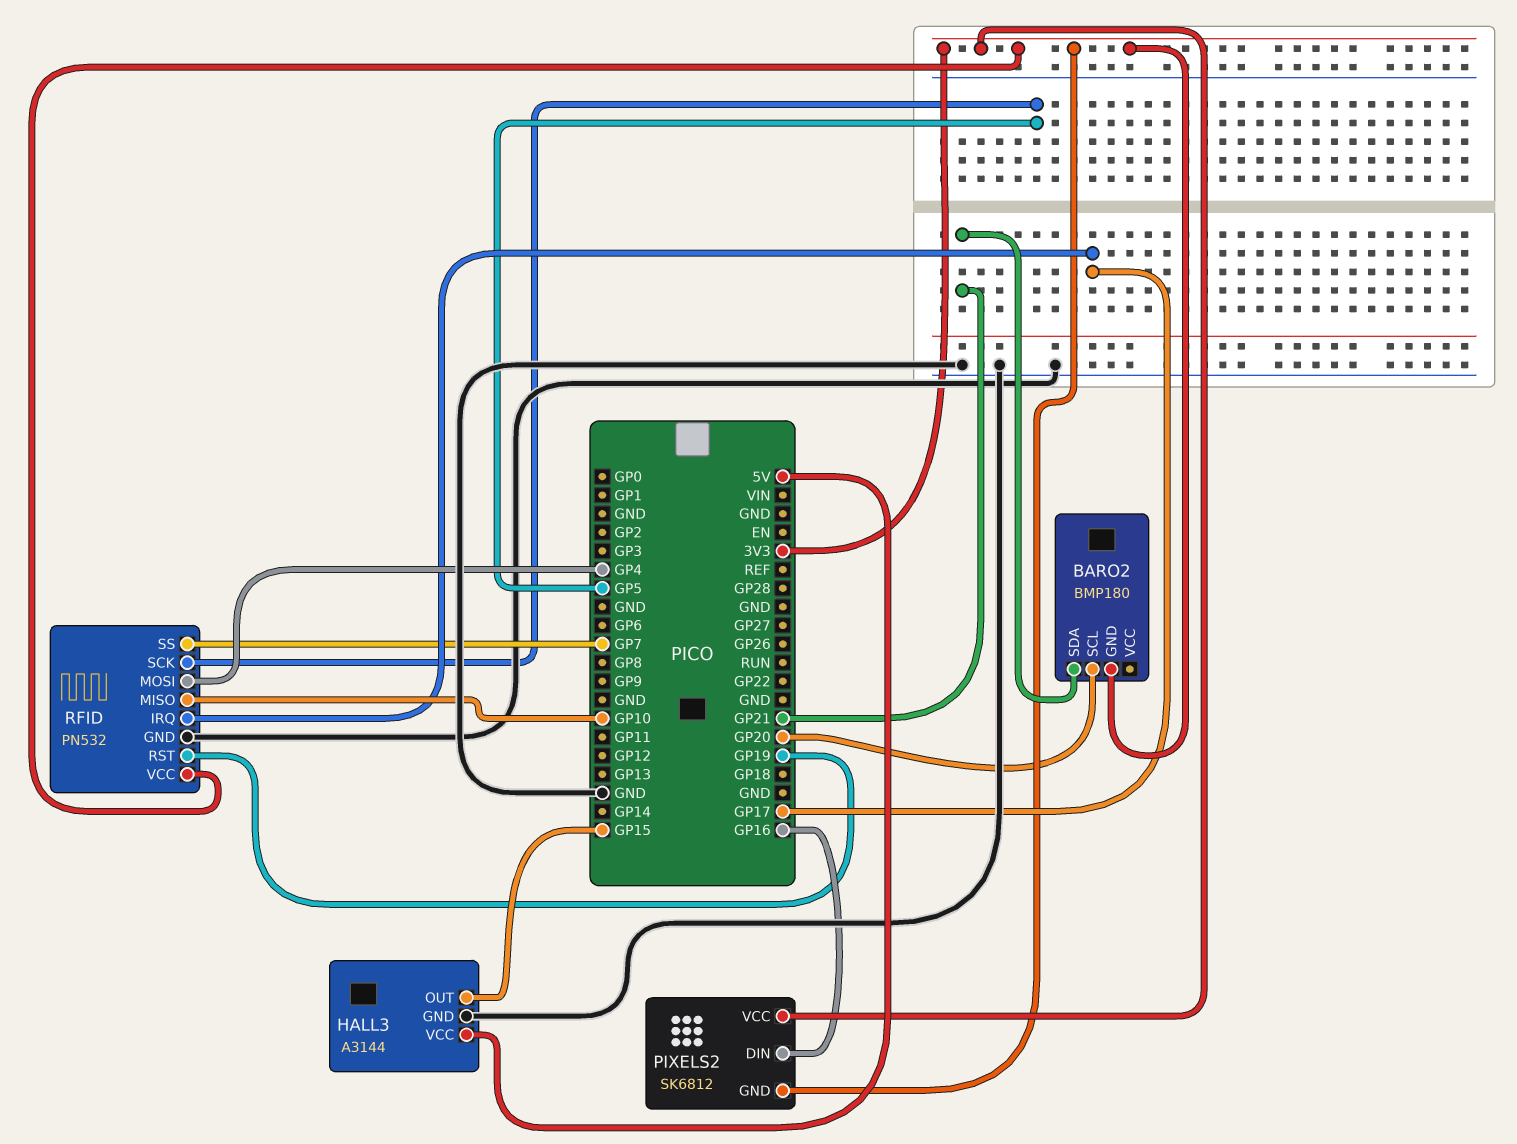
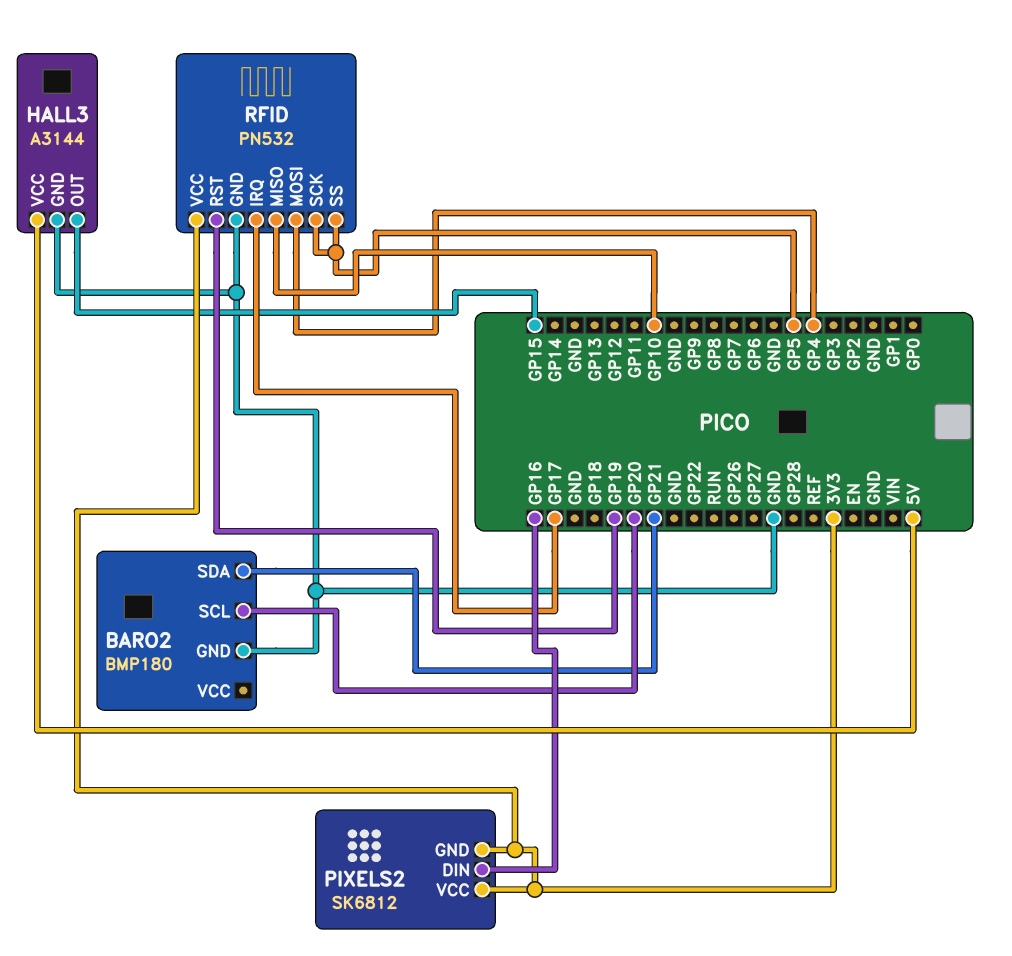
BARO2 pin GND: 3V3 -> GND
RFID pin SS: GP7 -> GP5

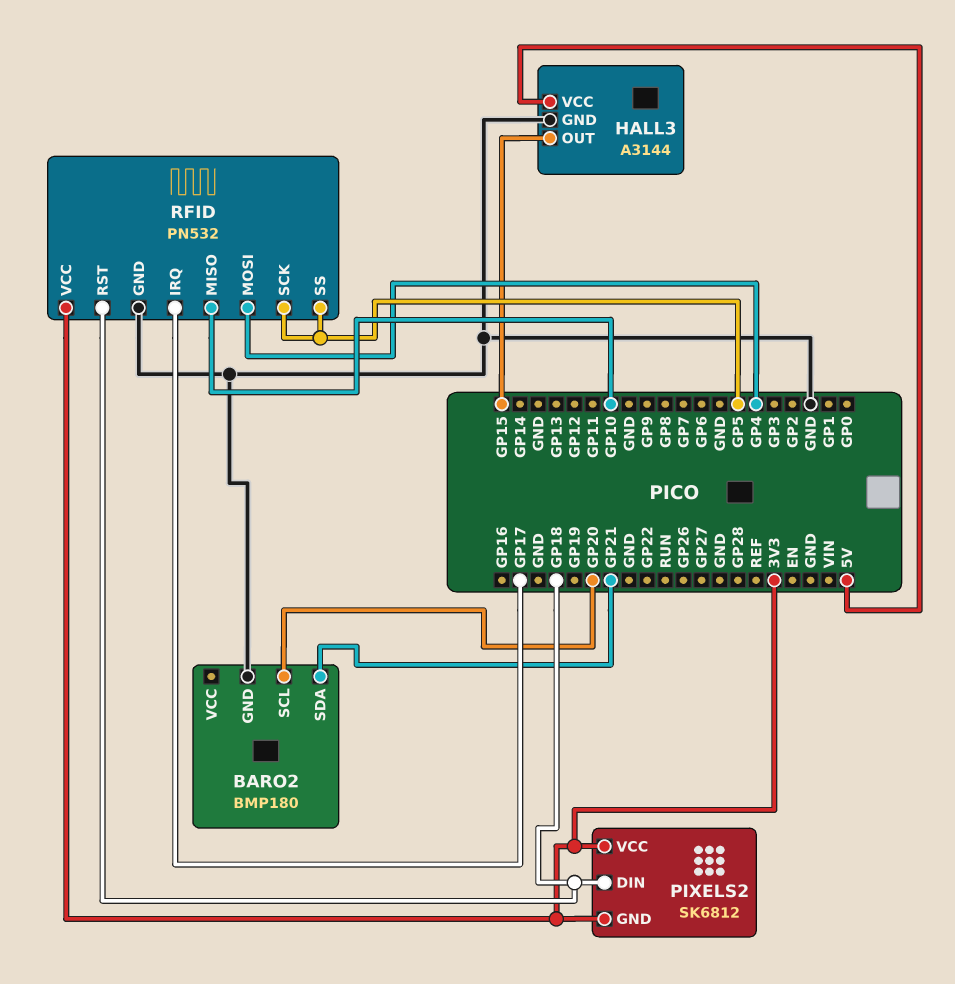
PIXELS2 pin DIN: GP16 -> GP18
RFID pin RST: GP19 -> GP18

